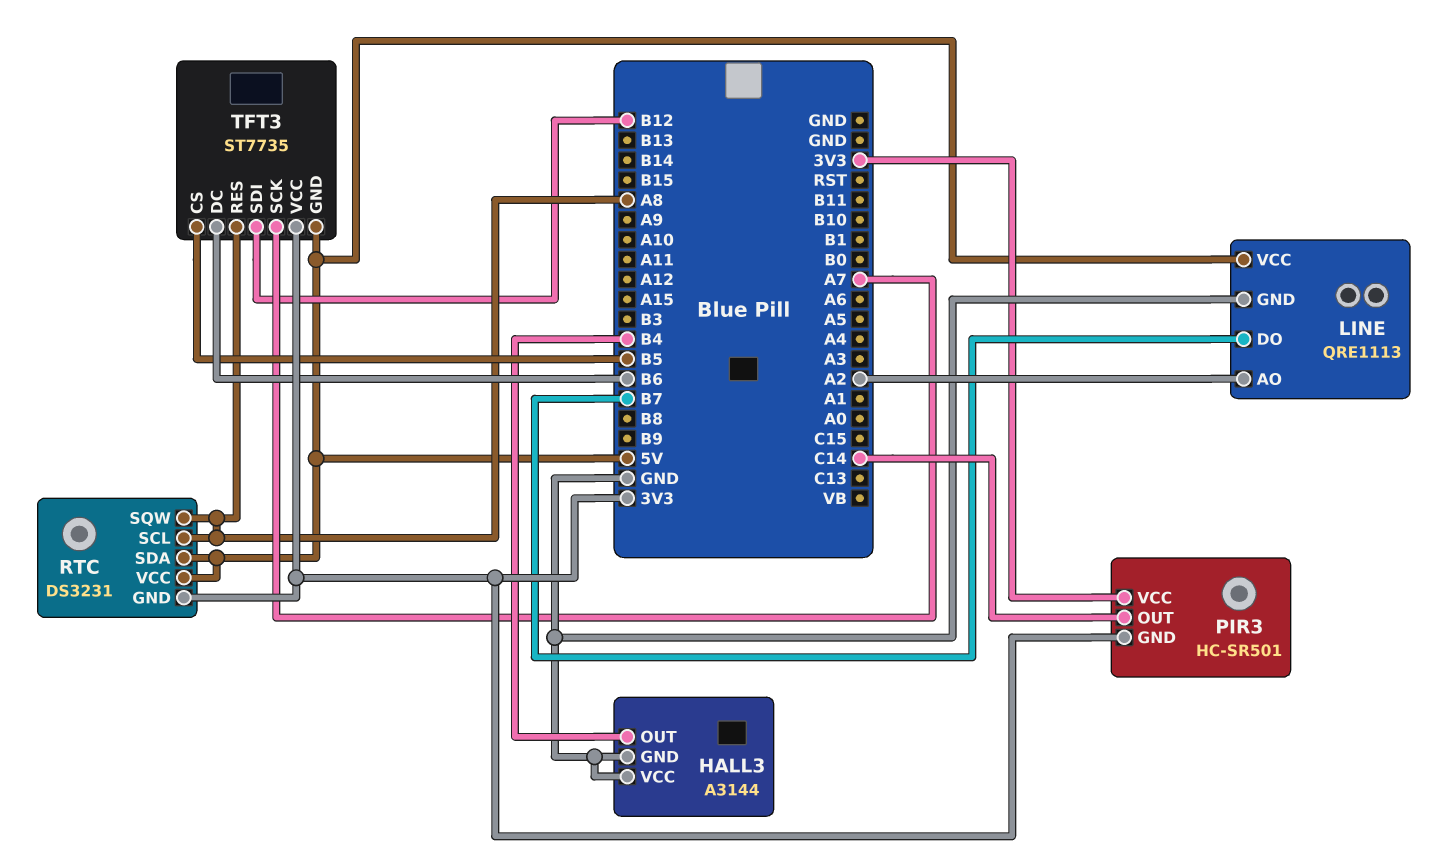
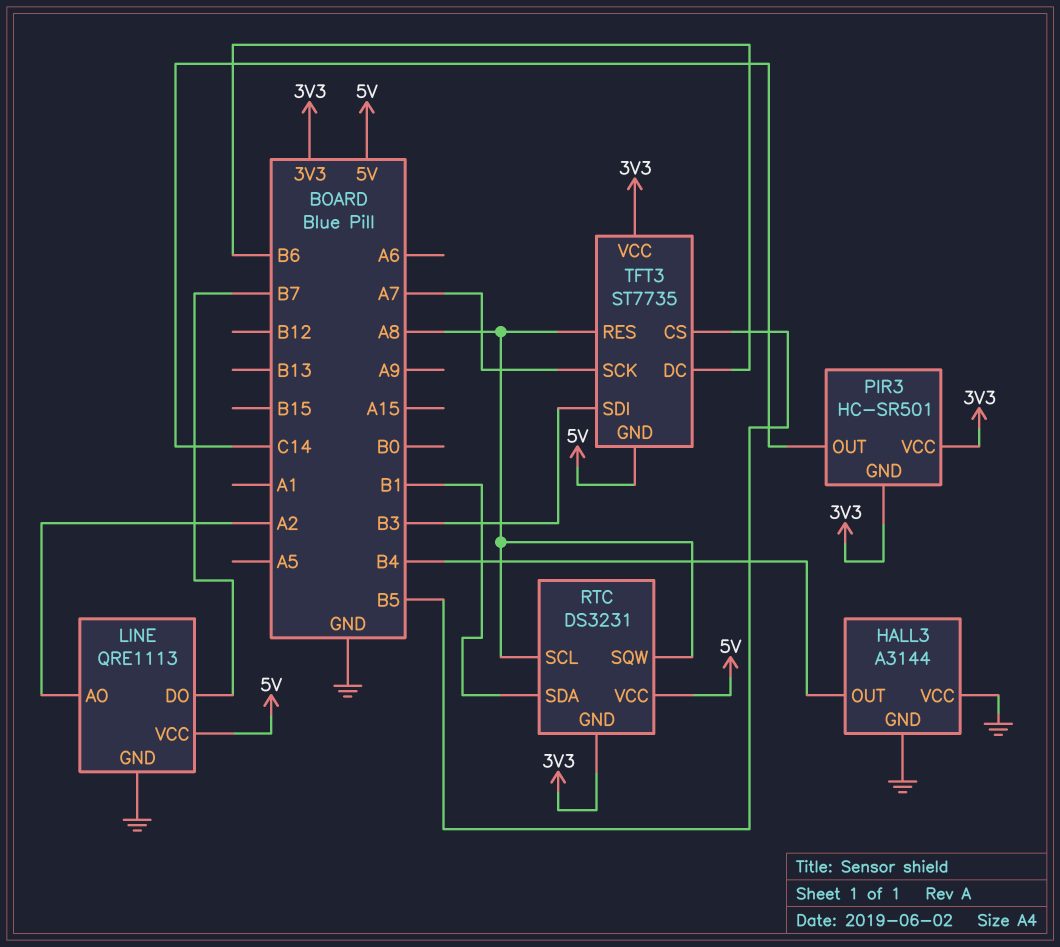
RTC pin SDA: 5V -> B1
TFT3 pin SDI: B12 -> B3

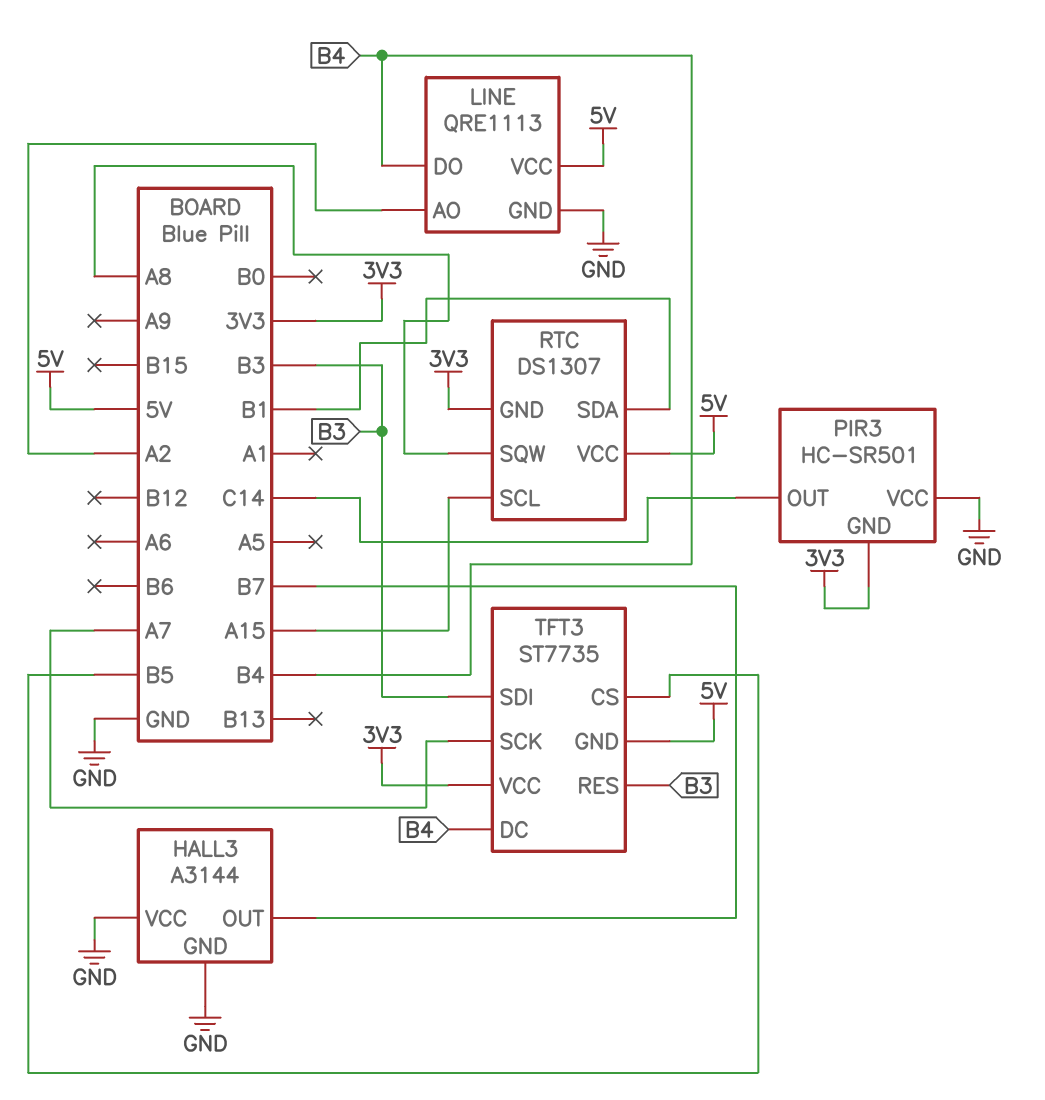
HALL3 pin OUT: B4 -> B7
LINE pin DO: B7 -> B4
PIR3 pin VCC: 3V3 -> GND
RTC: DS3231 -> DS1307
RTC pin SCL: A8 -> A15
TFT3 pin DC: B6 -> B4
TFT3 pin RES: A8 -> B3

